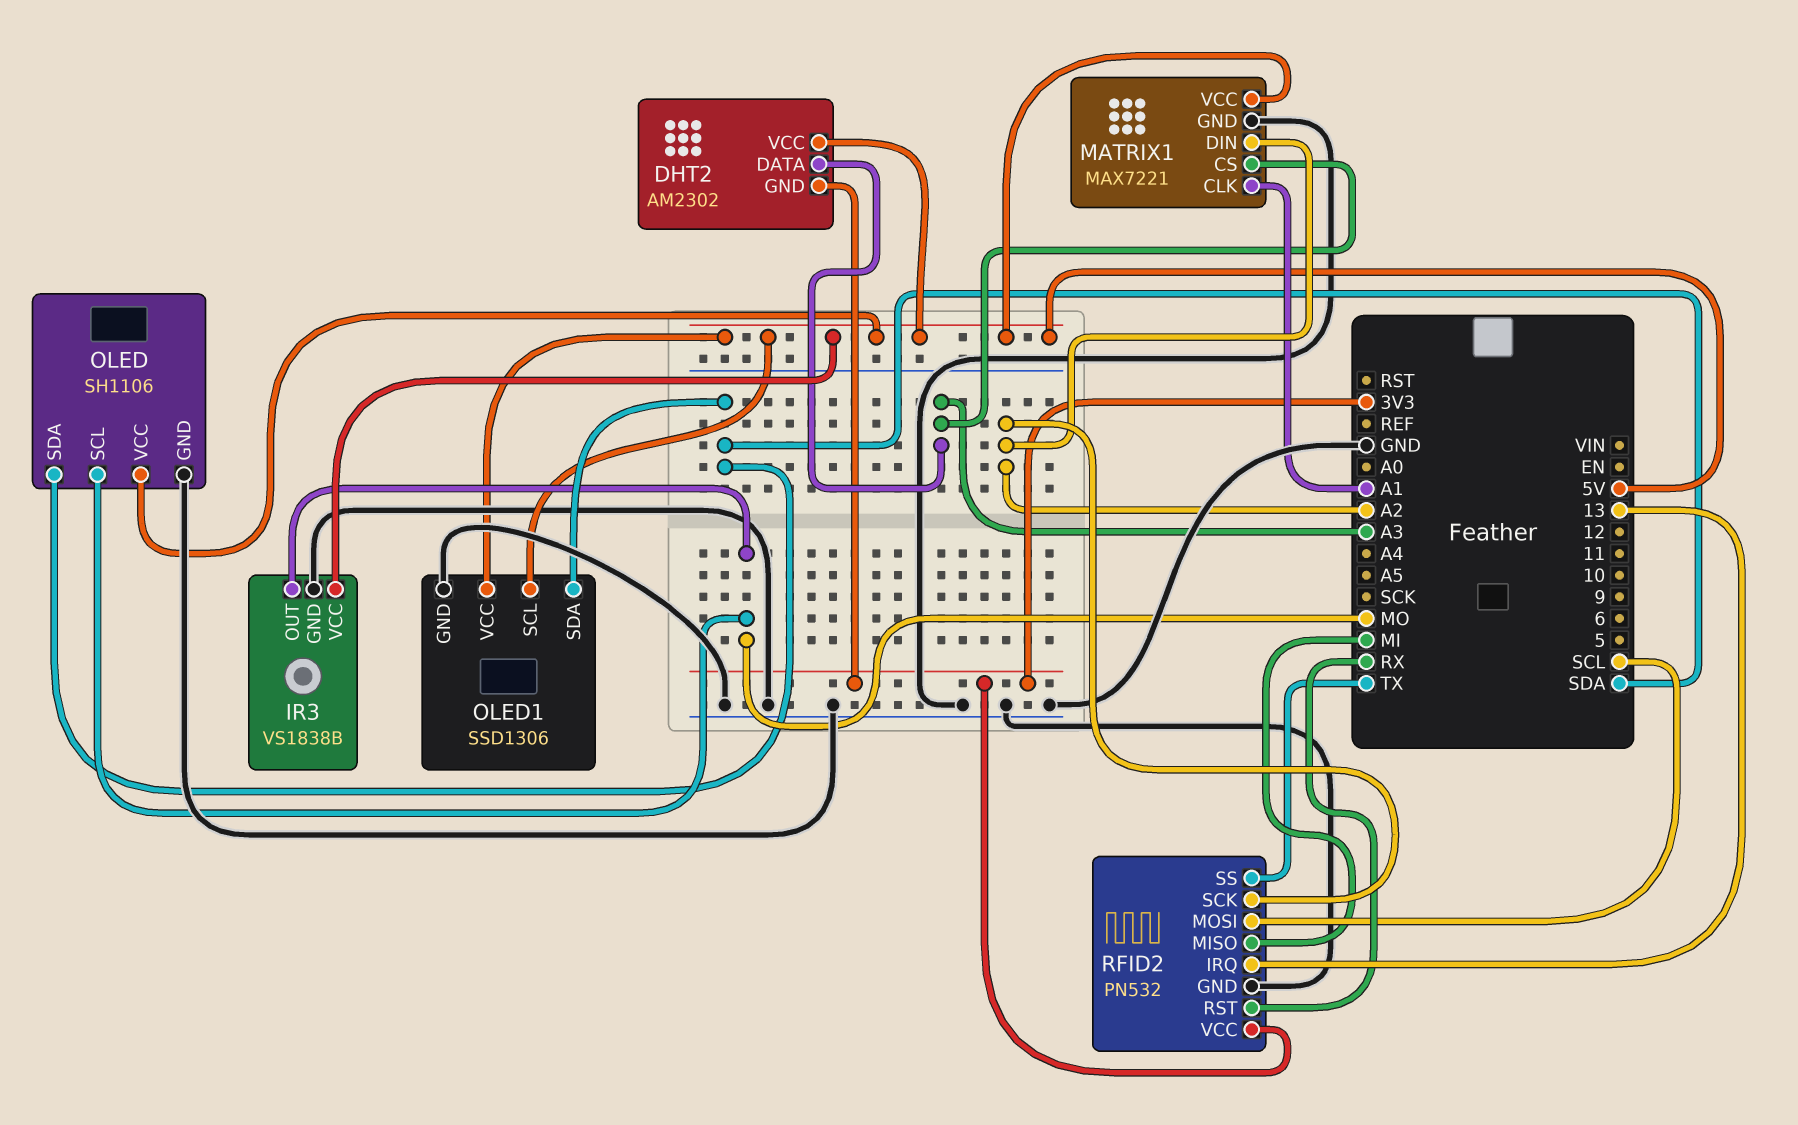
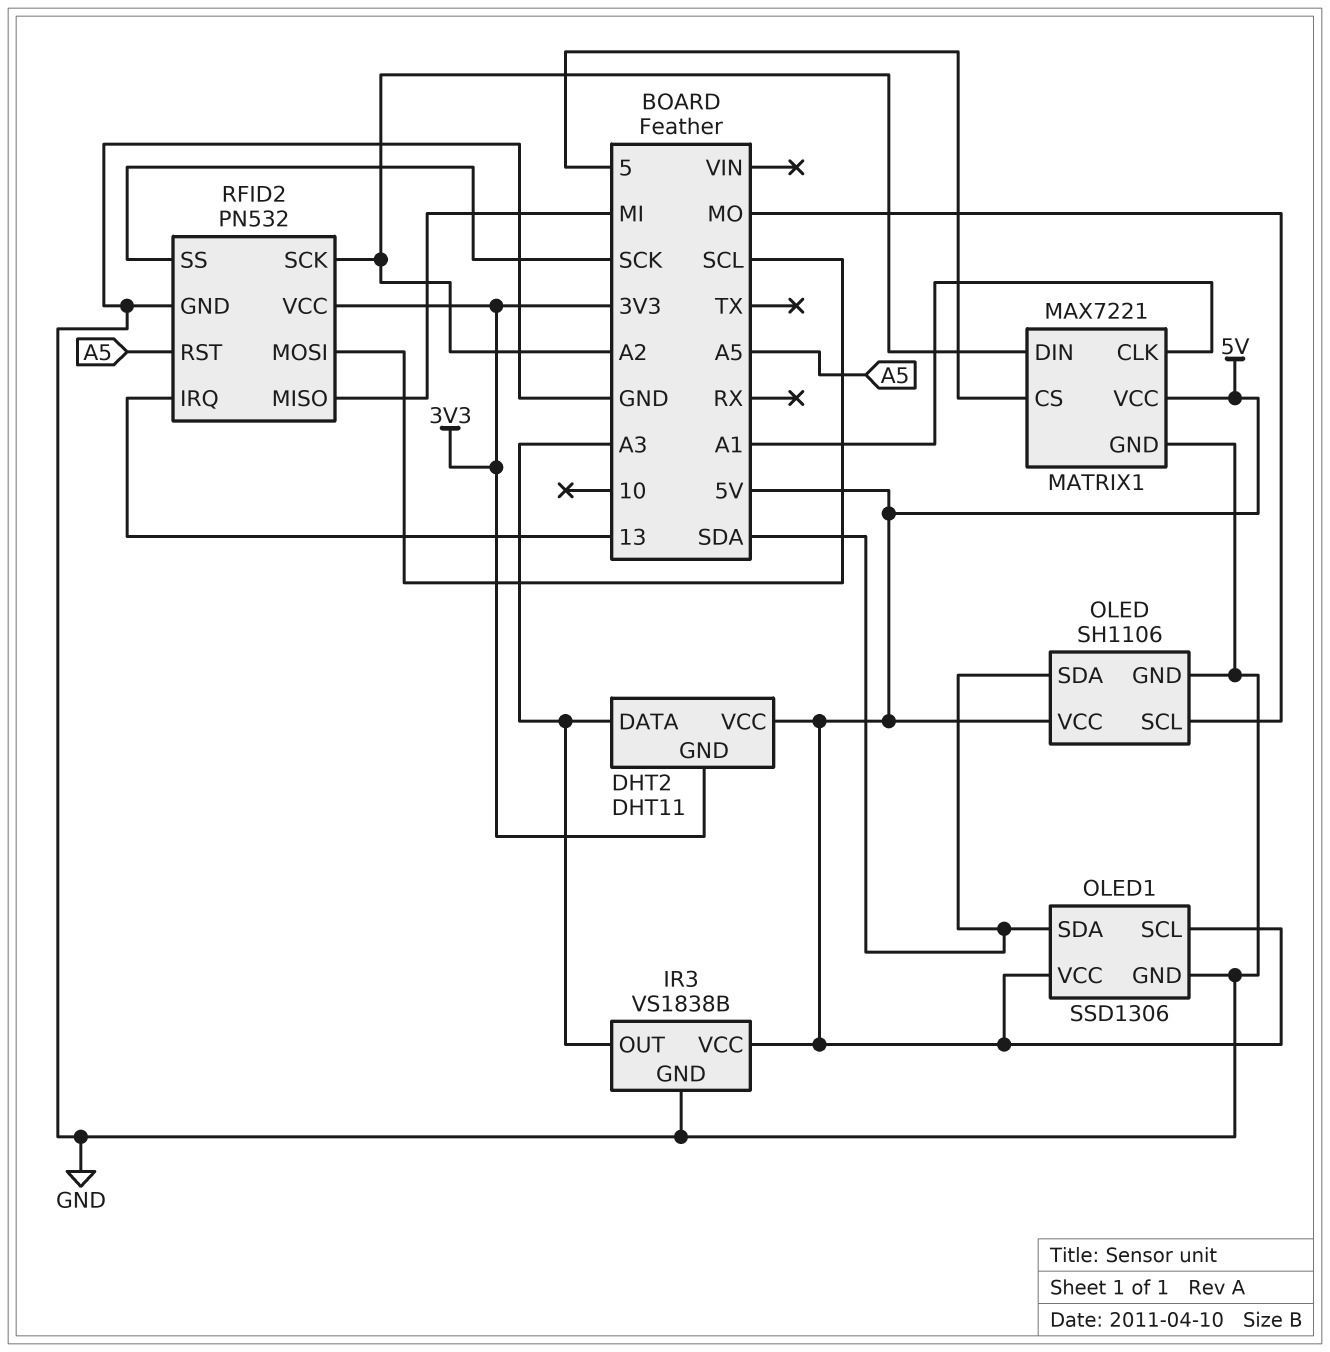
DHT2: AM2302 -> DHT11
IR3 pin OUT: MO -> A3
MATRIX1 pin CS: A3 -> 5
RFID2 pin RST: RX -> A5
RFID2 pin SS: TX -> SCK

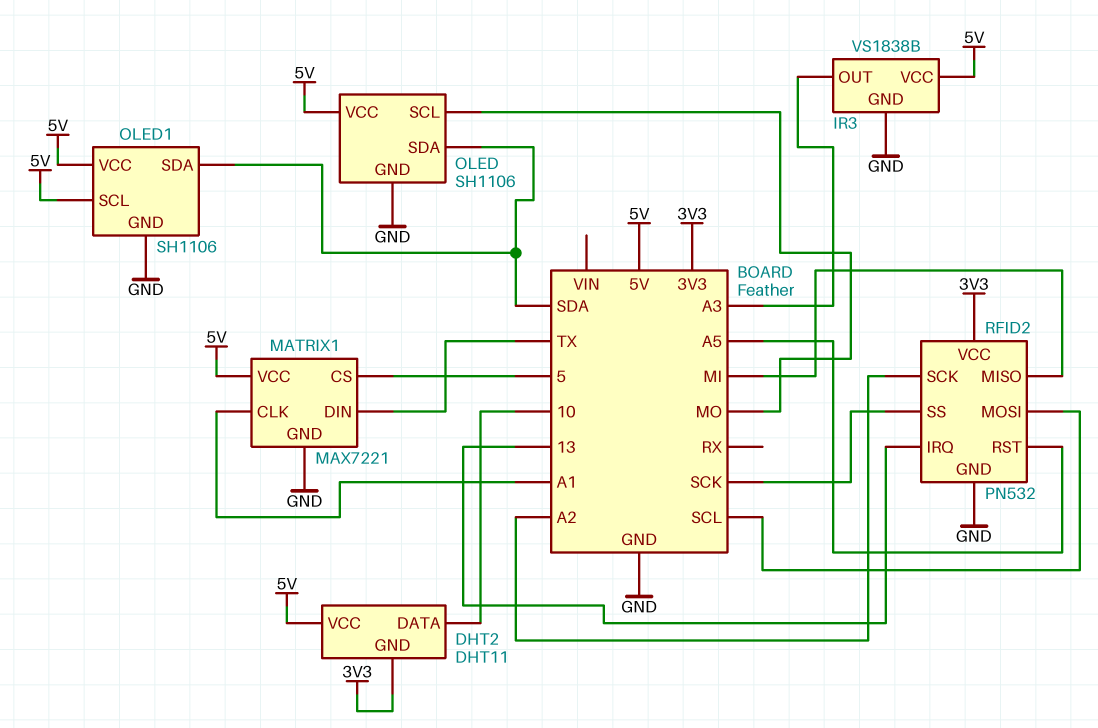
DHT2 pin DATA: A3 -> 10
MATRIX1 pin DIN: A2 -> TX
OLED1: SSD1306 -> SH1106

